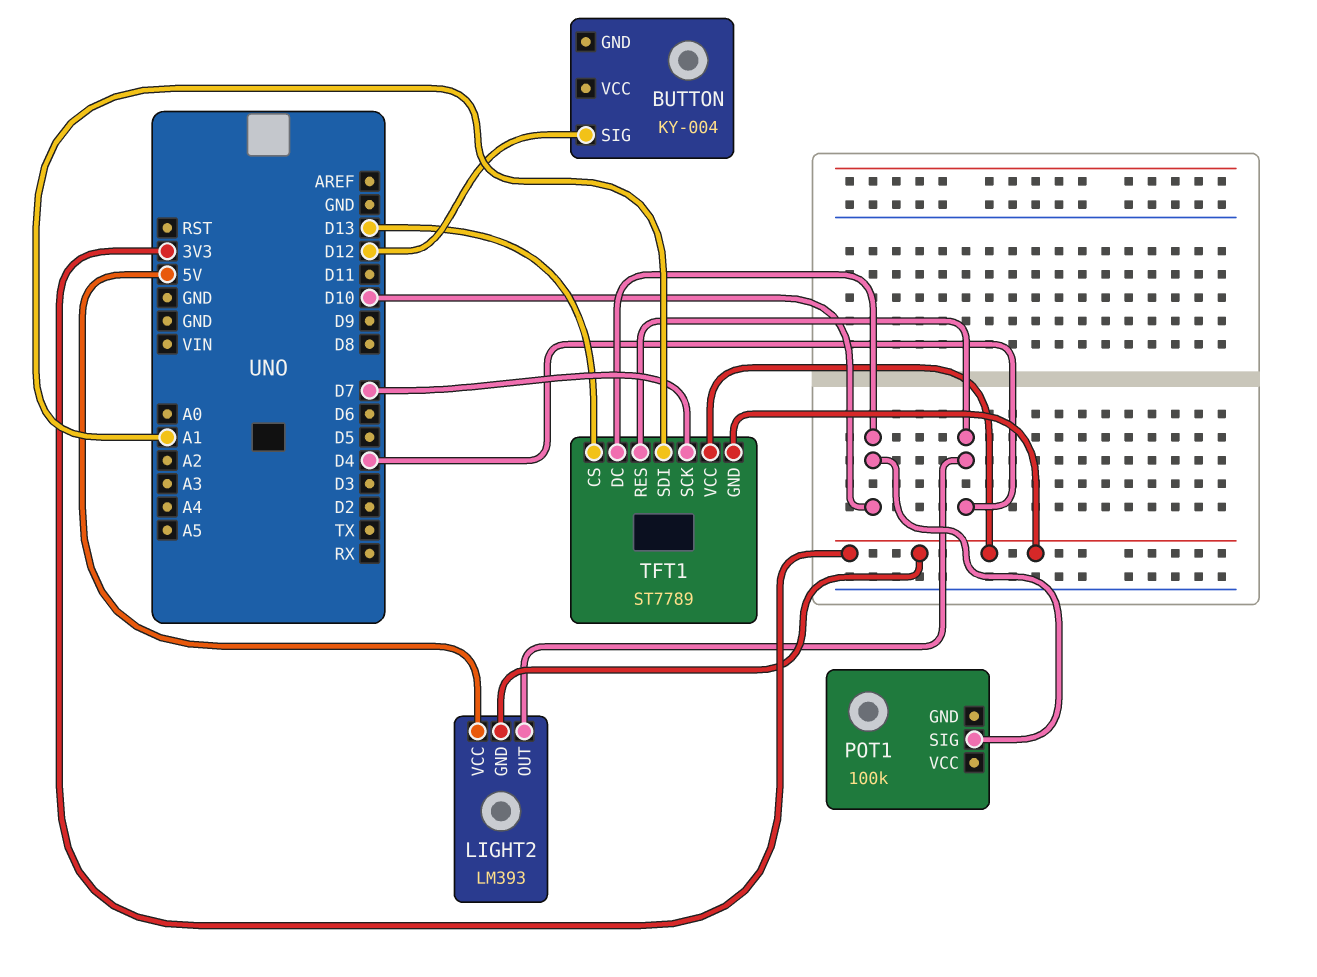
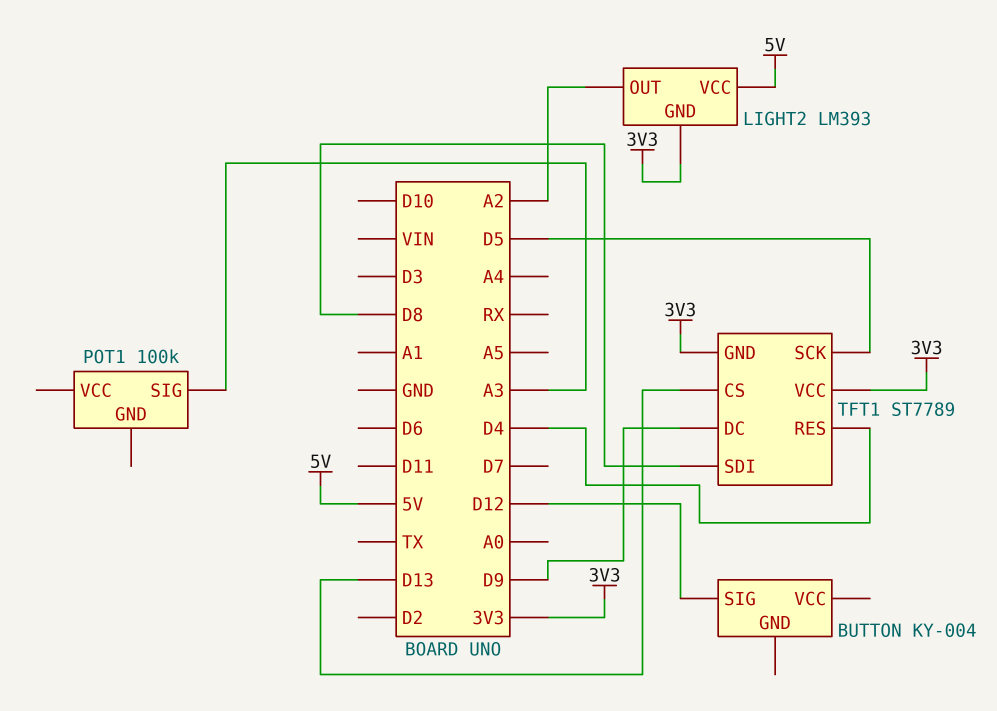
LIGHT2 pin OUT: D4 -> A2
POT1 pin SIG: D10 -> A3
TFT1 pin DC: D10 -> D9
TFT1 pin SCK: D7 -> D5
TFT1 pin SDI: A1 -> D8

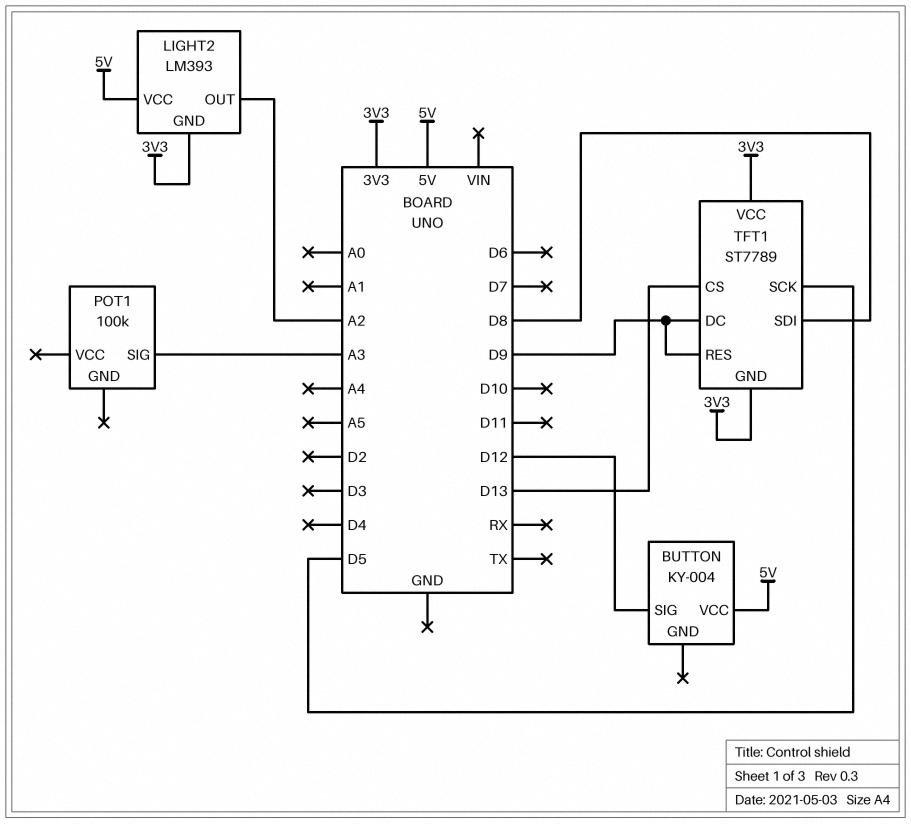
BUTTON pin VCC: none -> 5V
TFT1 pin RES: D4 -> D9

